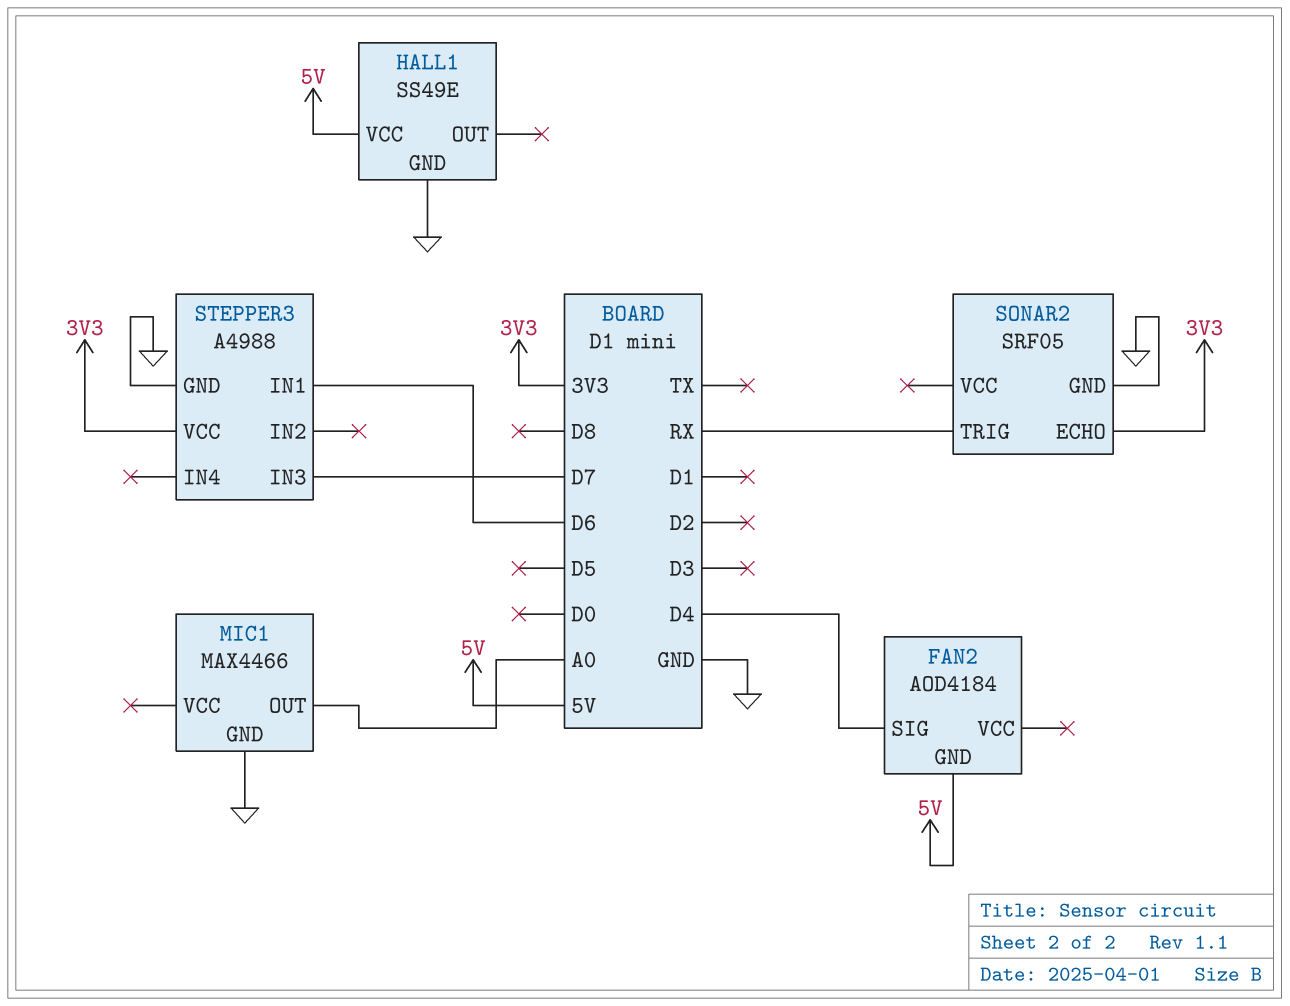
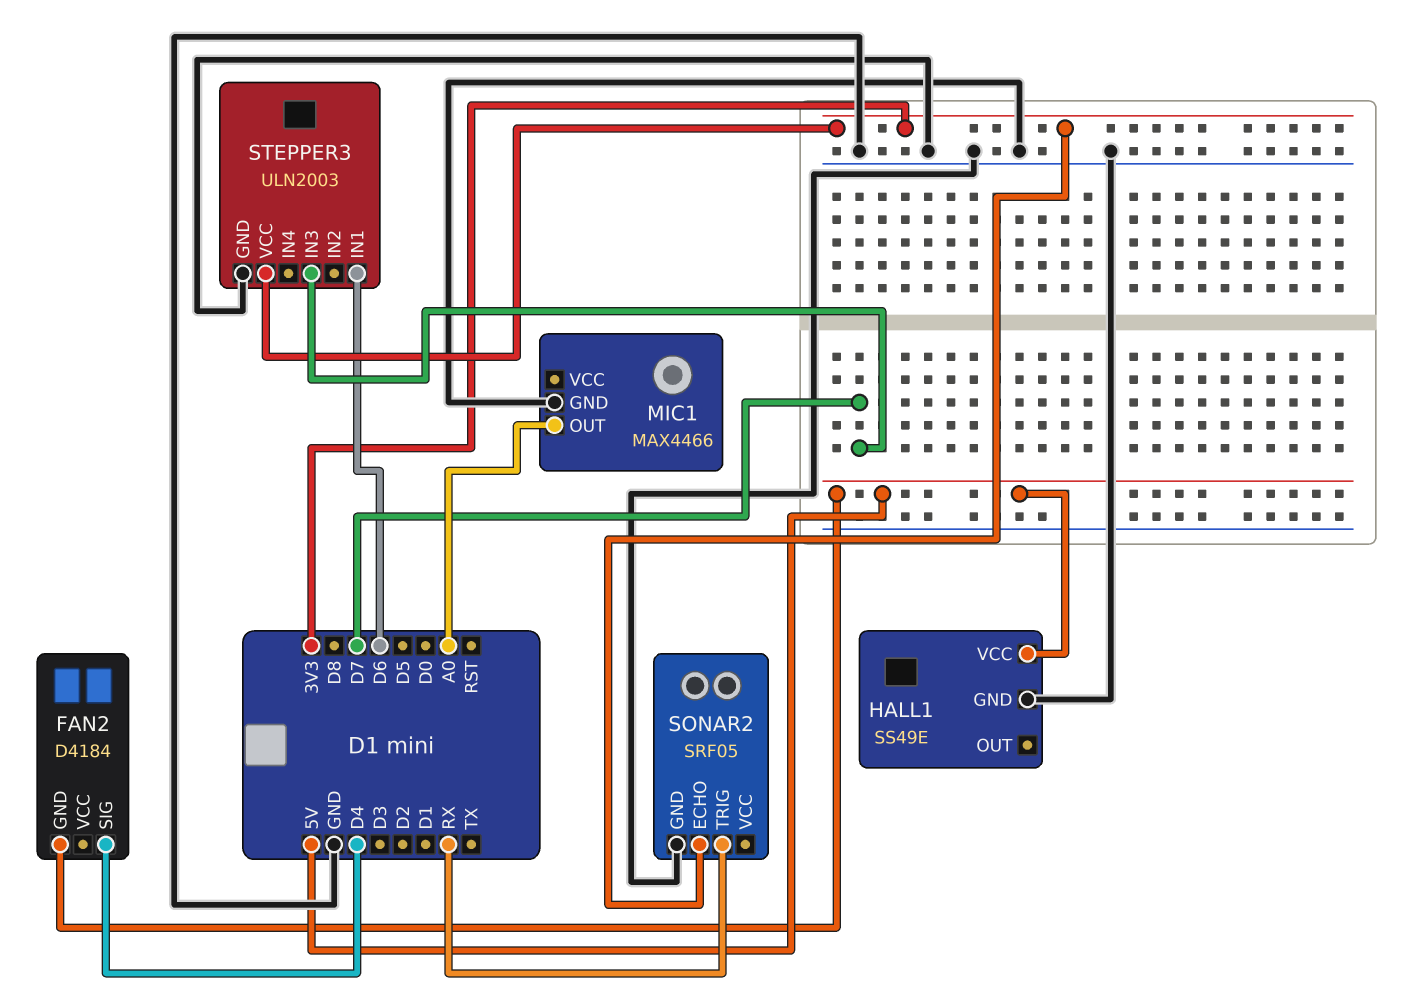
FAN2: AOD4184 -> D4184
STEPPER3: A4988 -> ULN2003

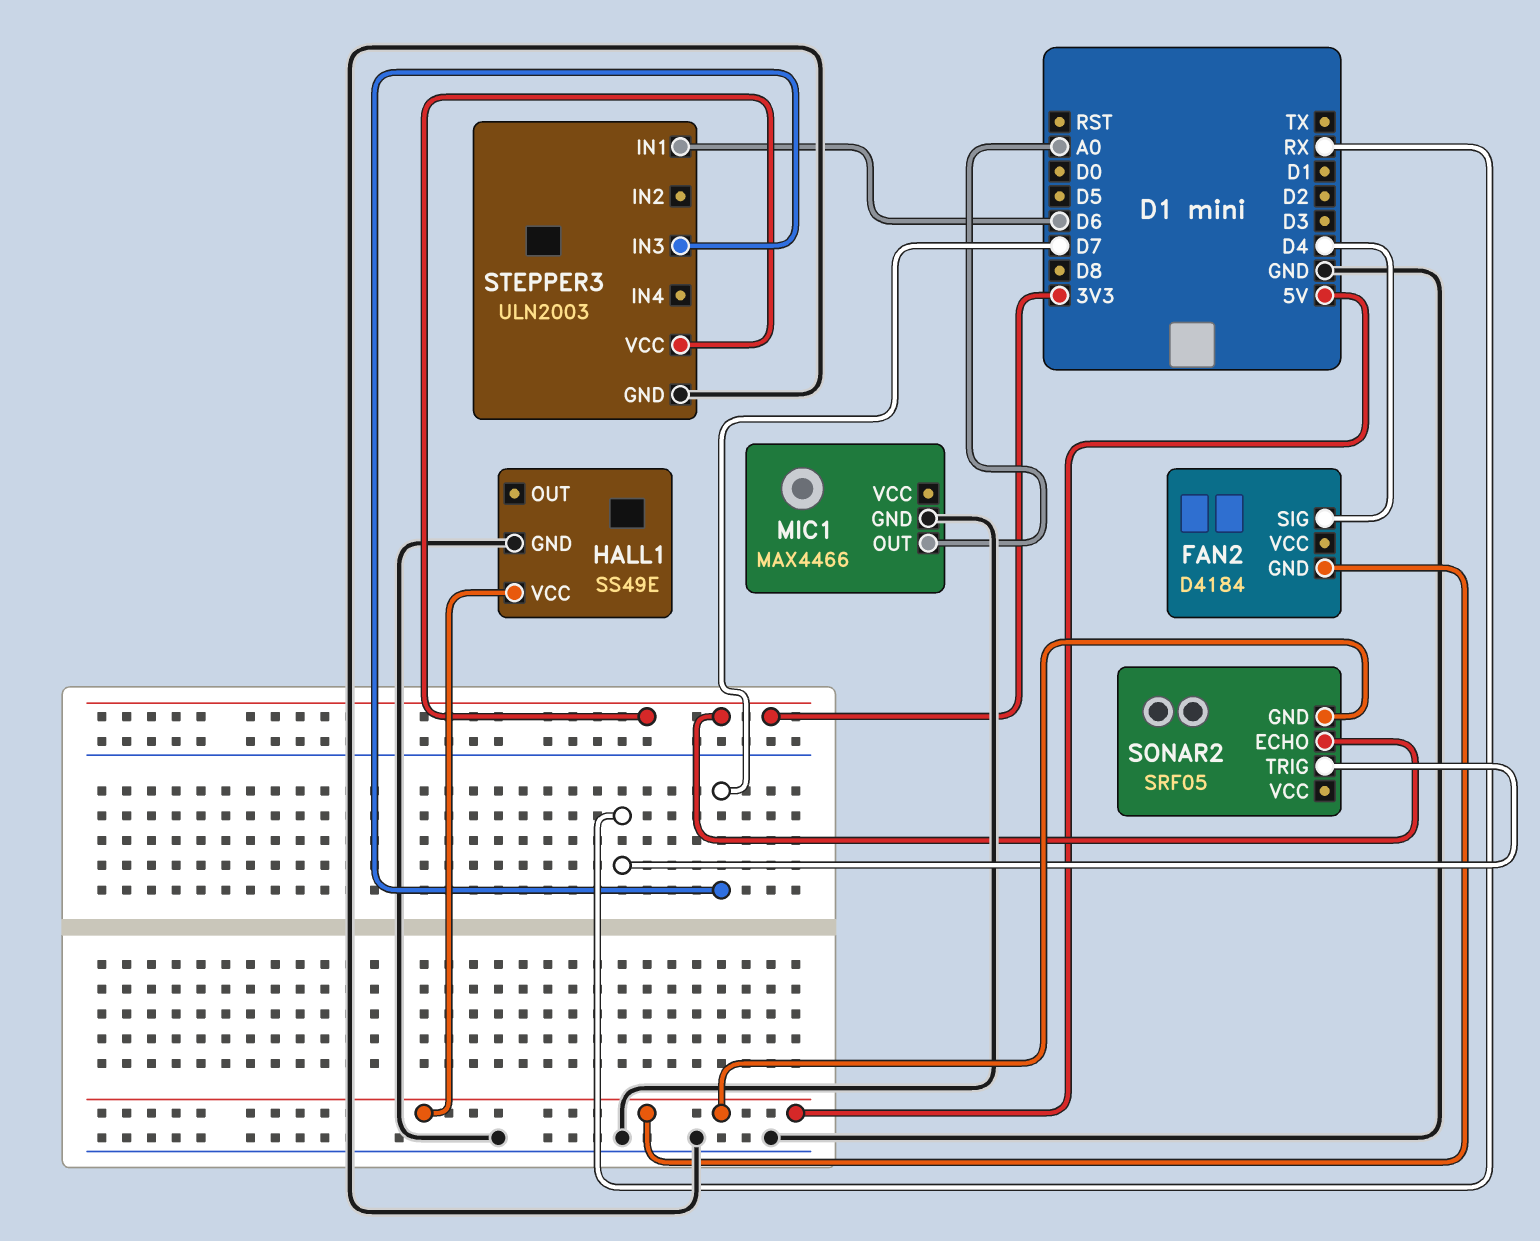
SONAR2 pin GND: GND -> 5V

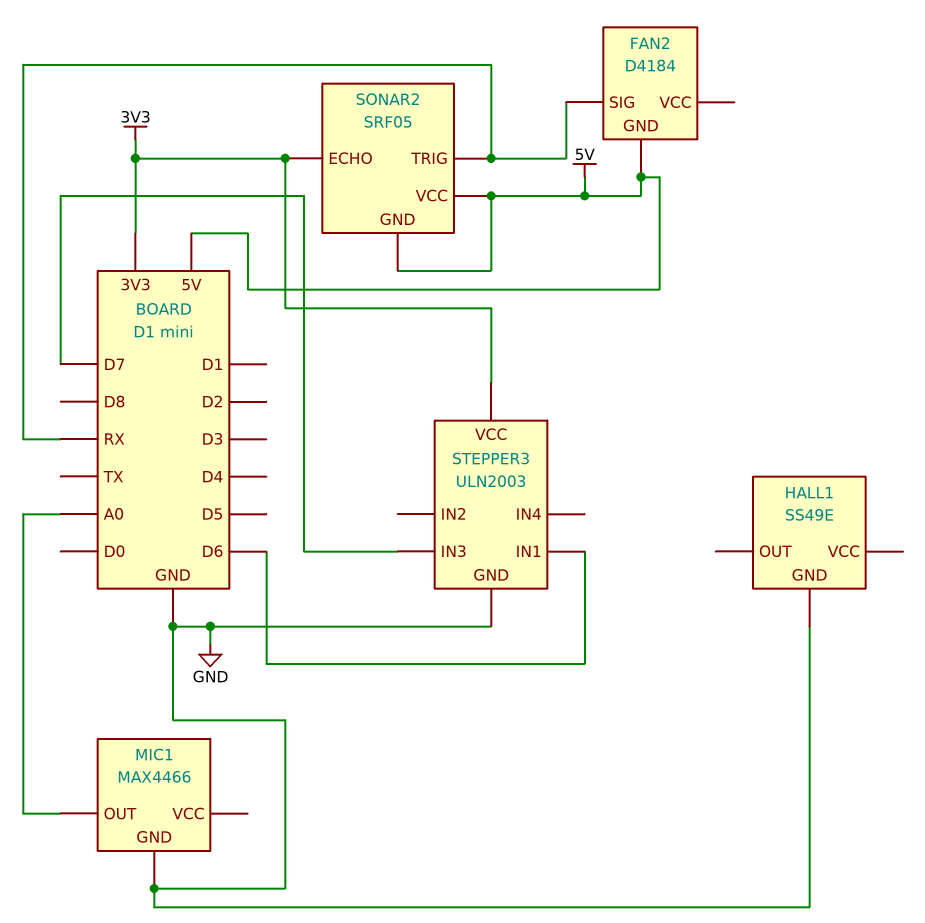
FAN2 pin SIG: D4 -> RX
HALL1 pin VCC: 5V -> none
SONAR2 pin VCC: none -> 5V

